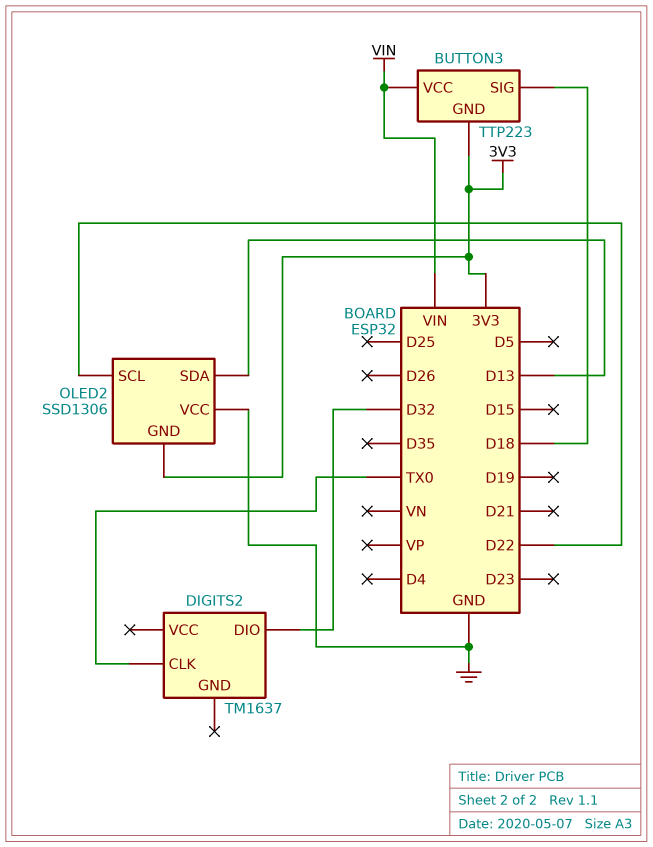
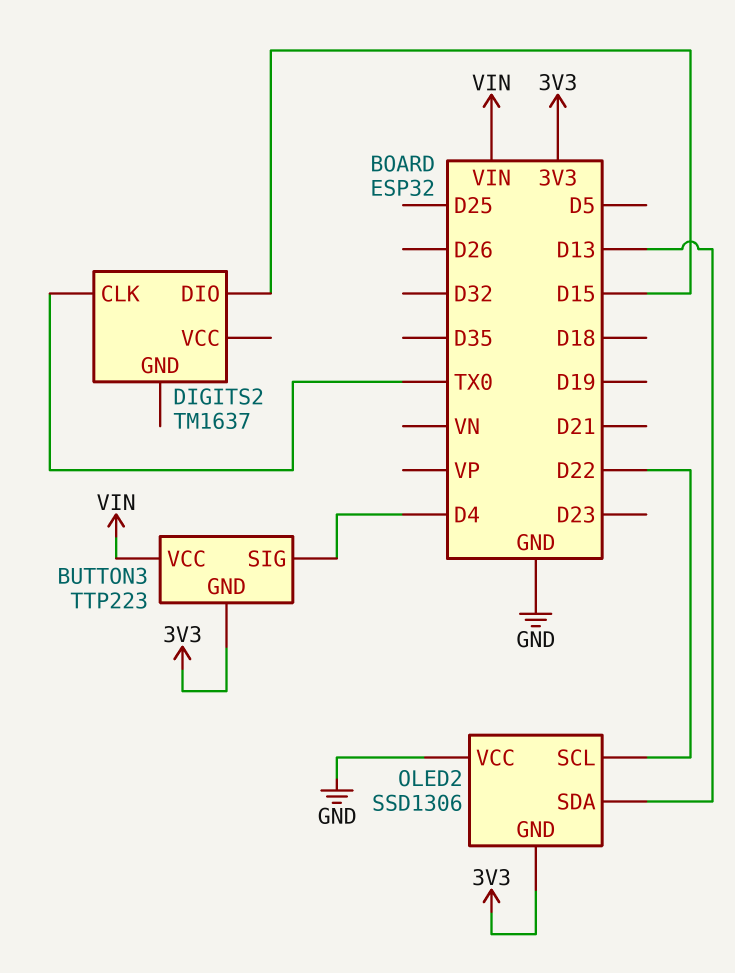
BUTTON3 pin SIG: D18 -> D4
DIGITS2 pin DIO: D32 -> D15

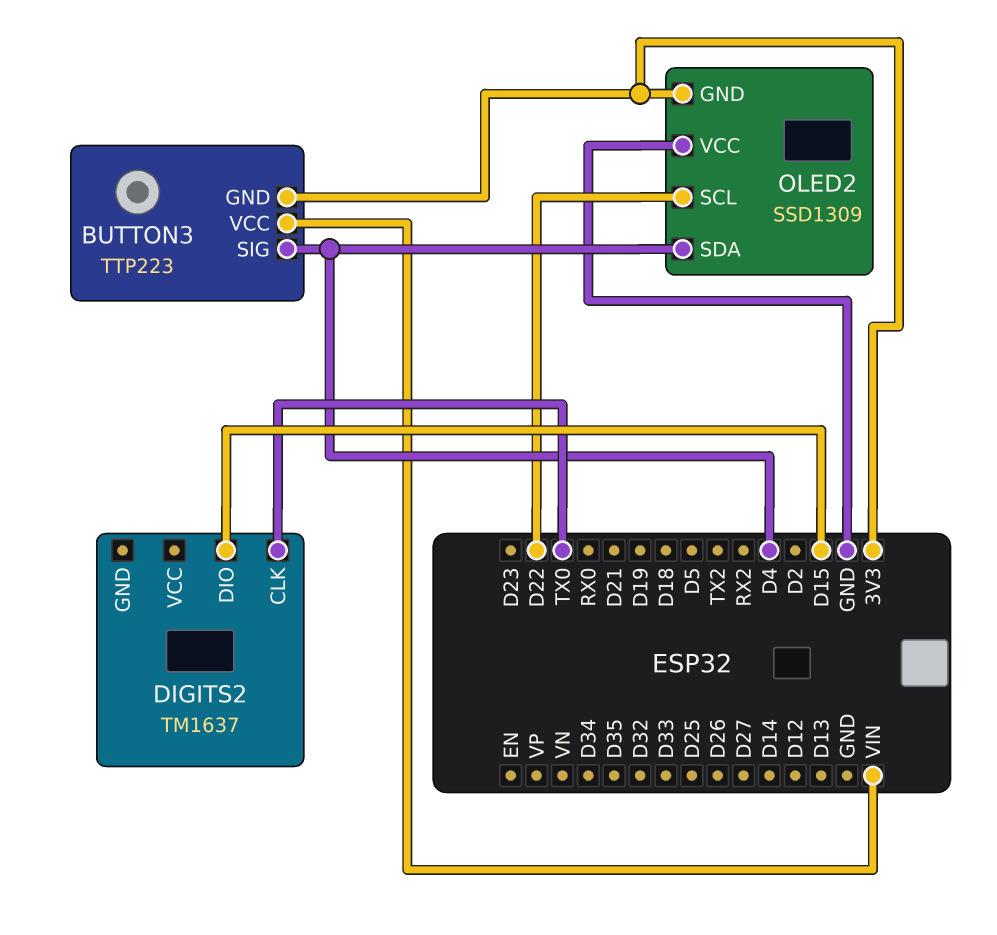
OLED2: SSD1306 -> SSD1309
OLED2 pin SDA: D13 -> D4

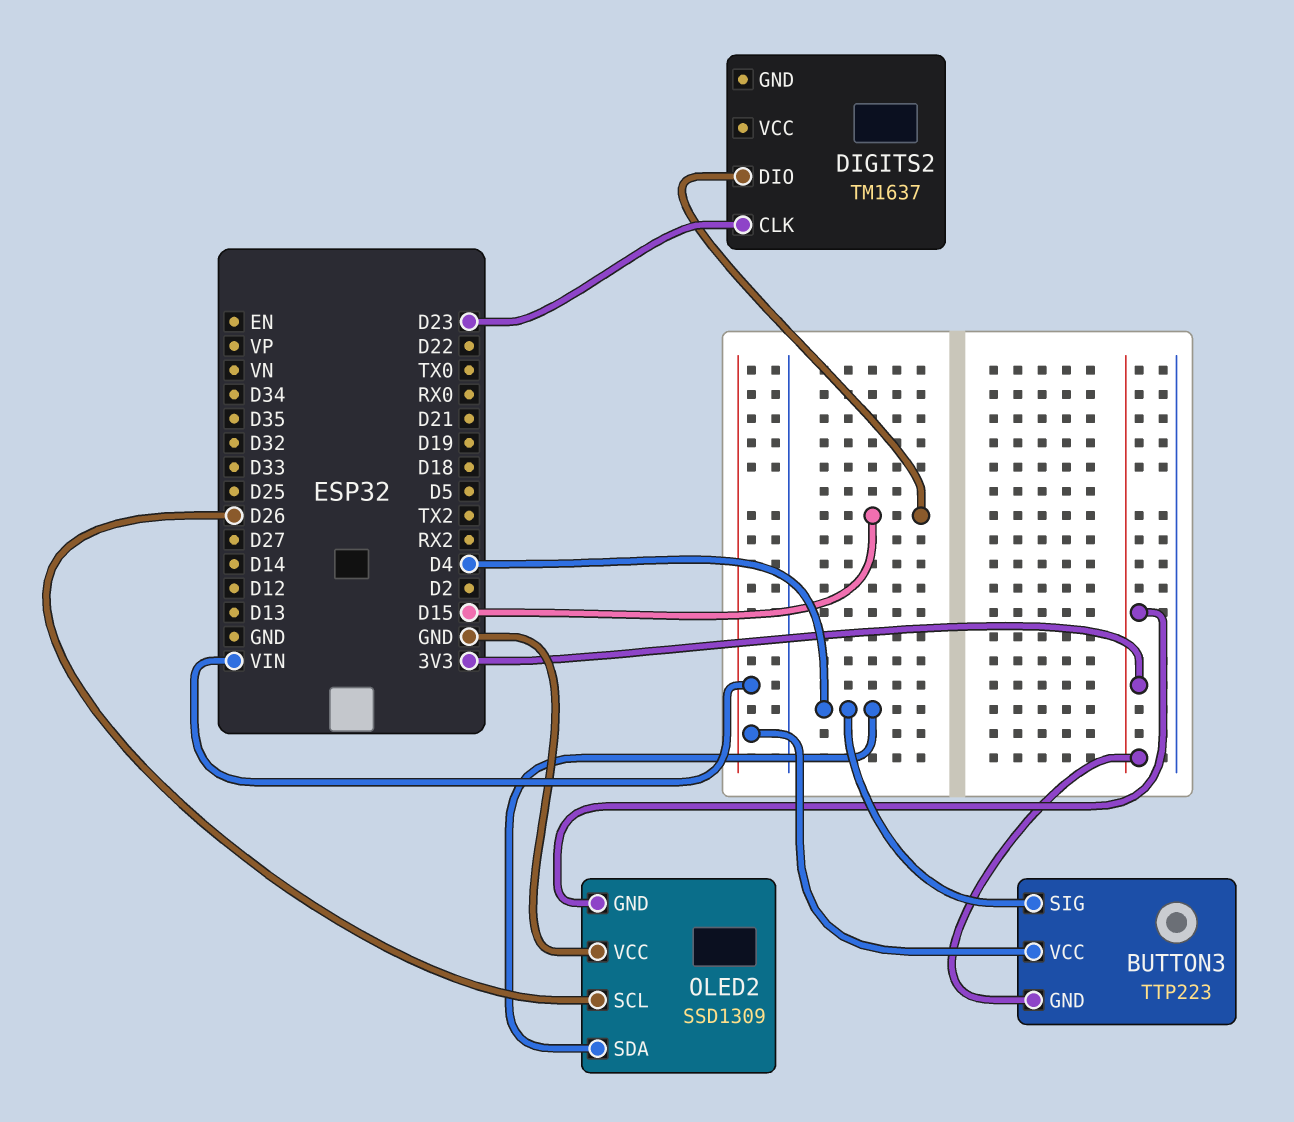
DIGITS2 pin CLK: TX0 -> D23
OLED2 pin SCL: D22 -> D26

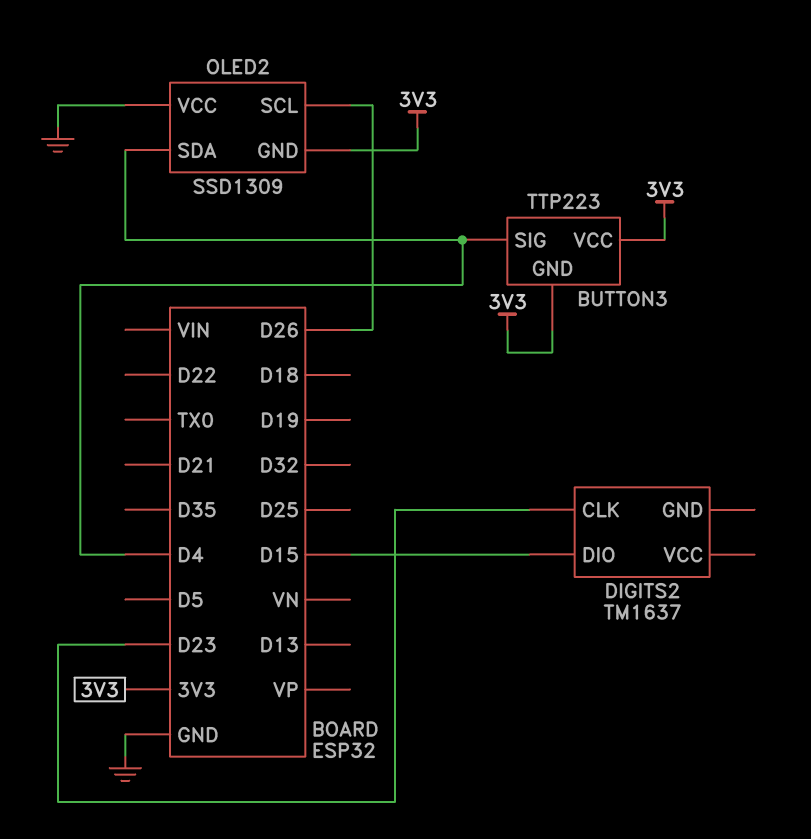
BUTTON3 pin VCC: VIN -> 3V3

